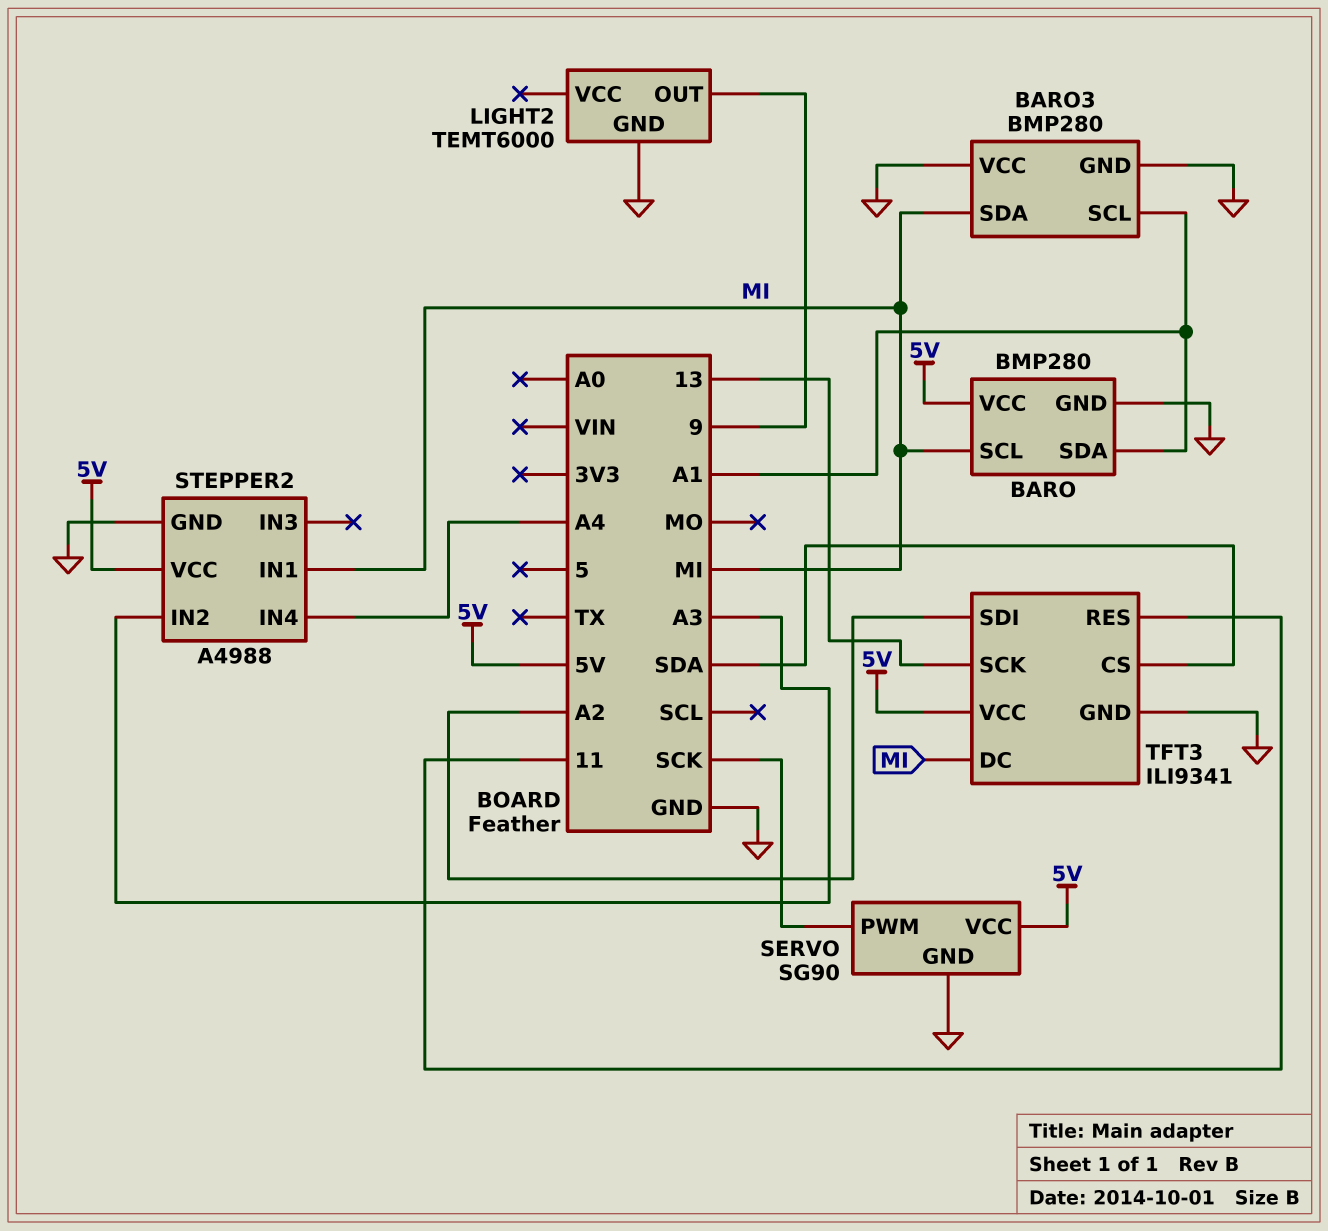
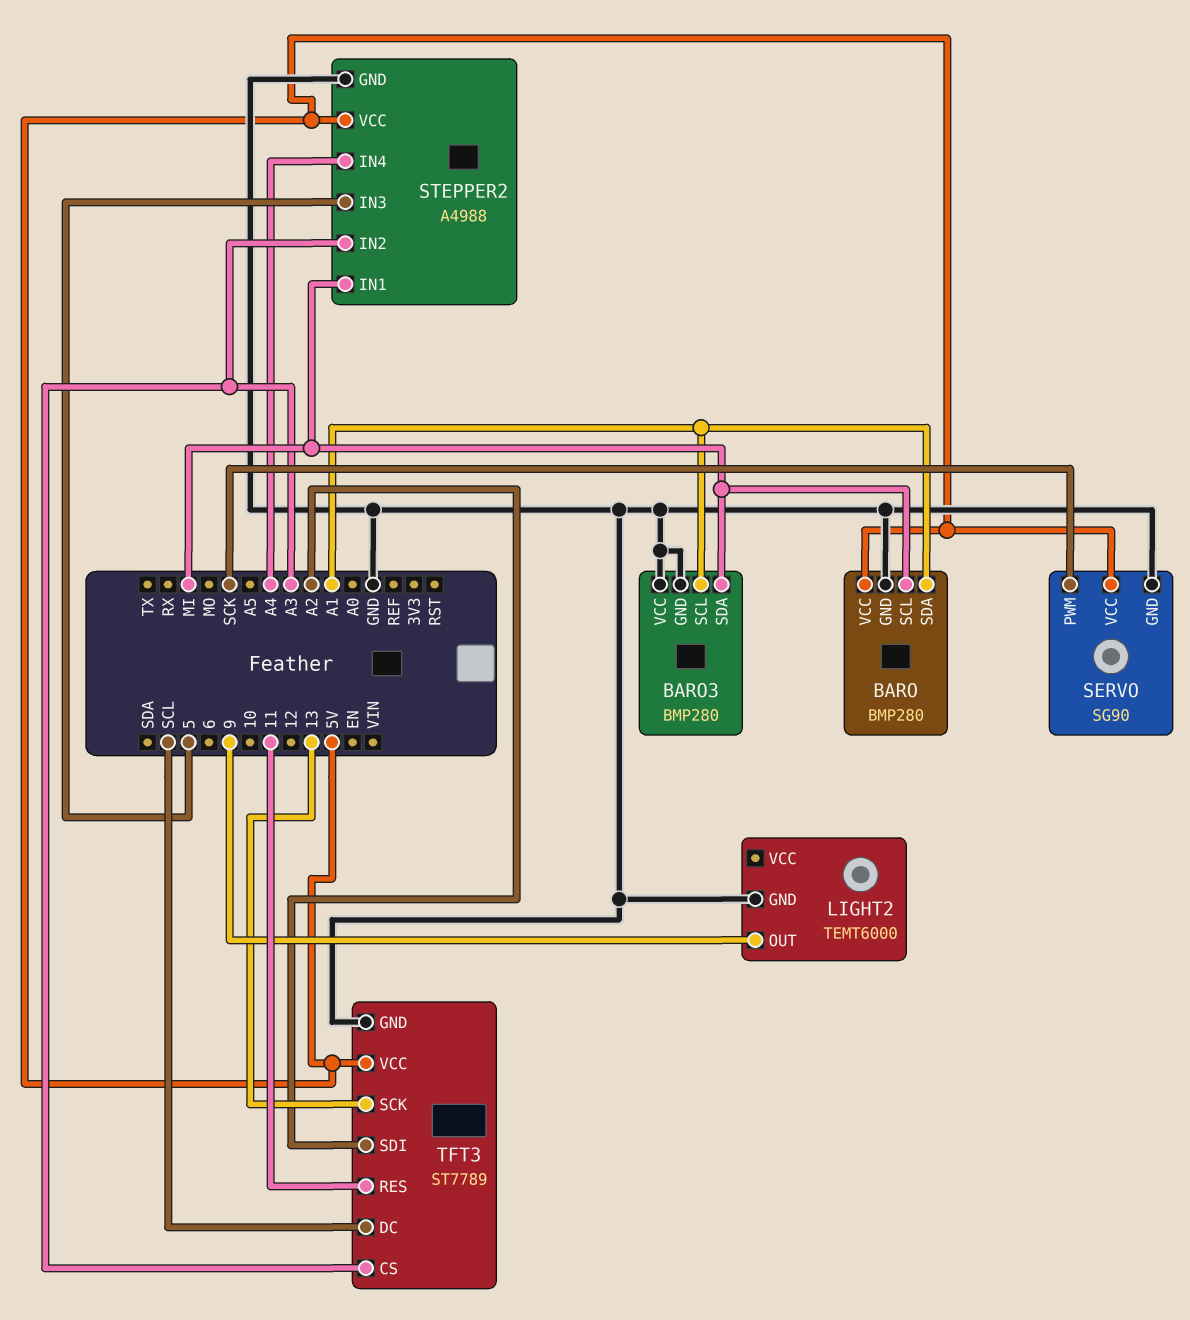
STEPPER2 pin IN3: none -> 5
TFT3: ILI9341 -> ST7789
TFT3 pin CS: SDA -> A3
TFT3 pin DC: MI -> SCL

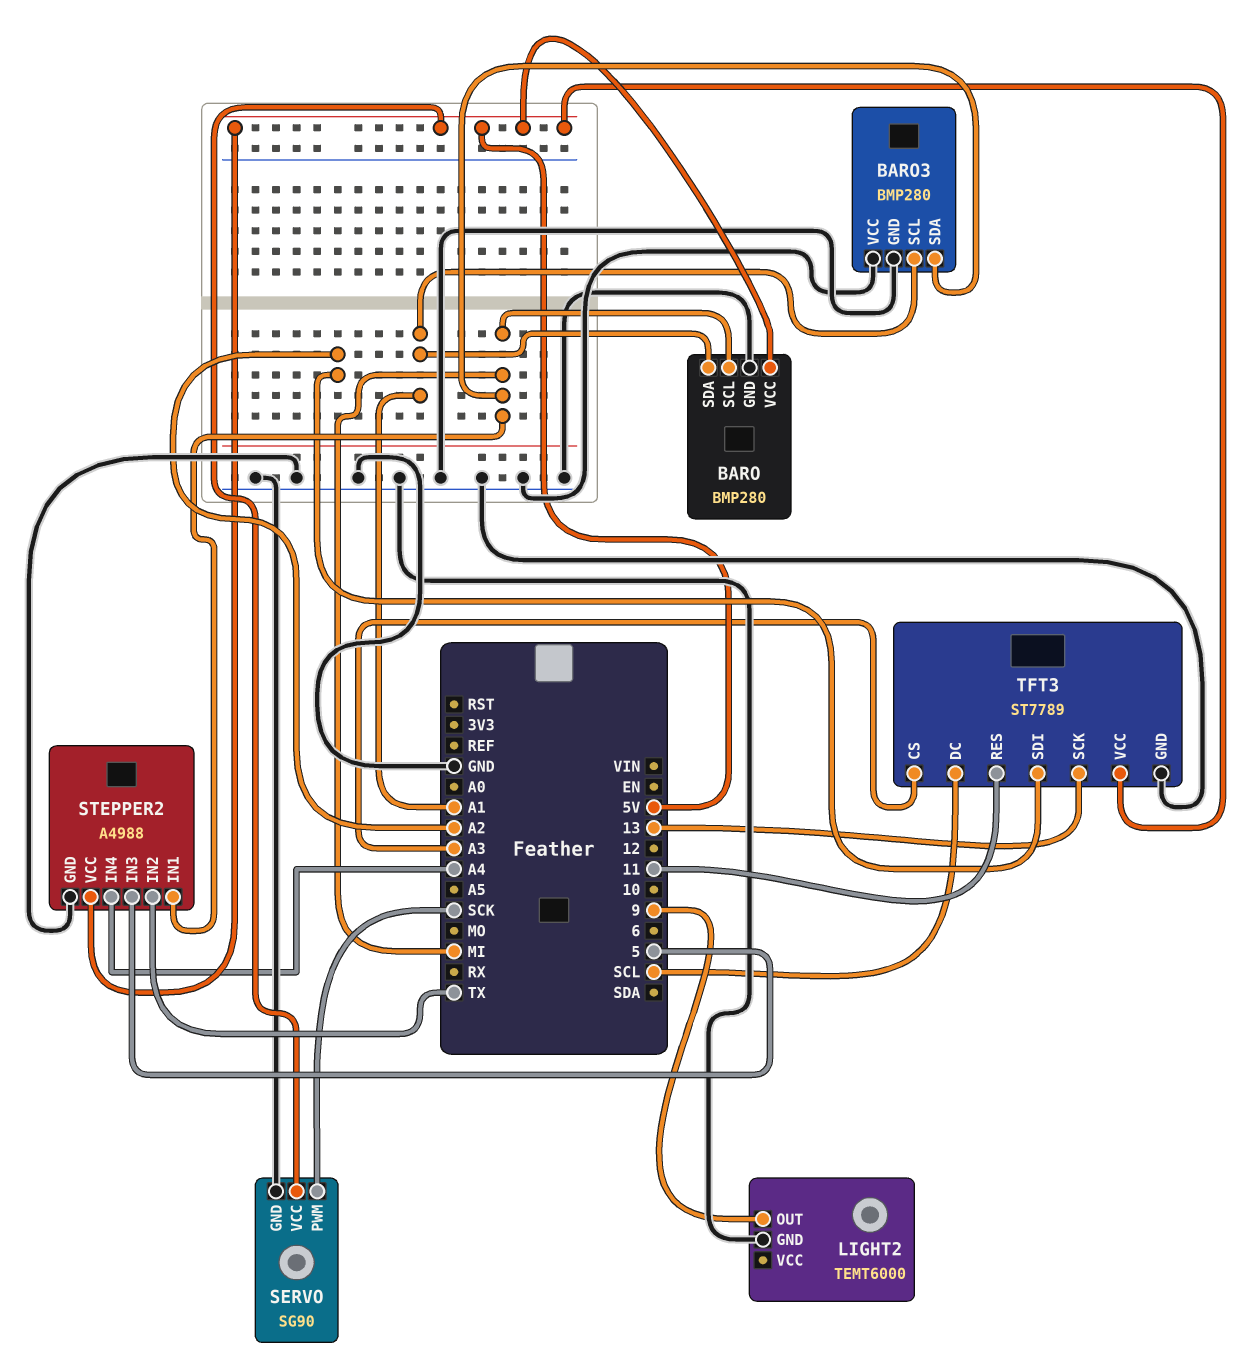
STEPPER2 pin IN2: A3 -> TX

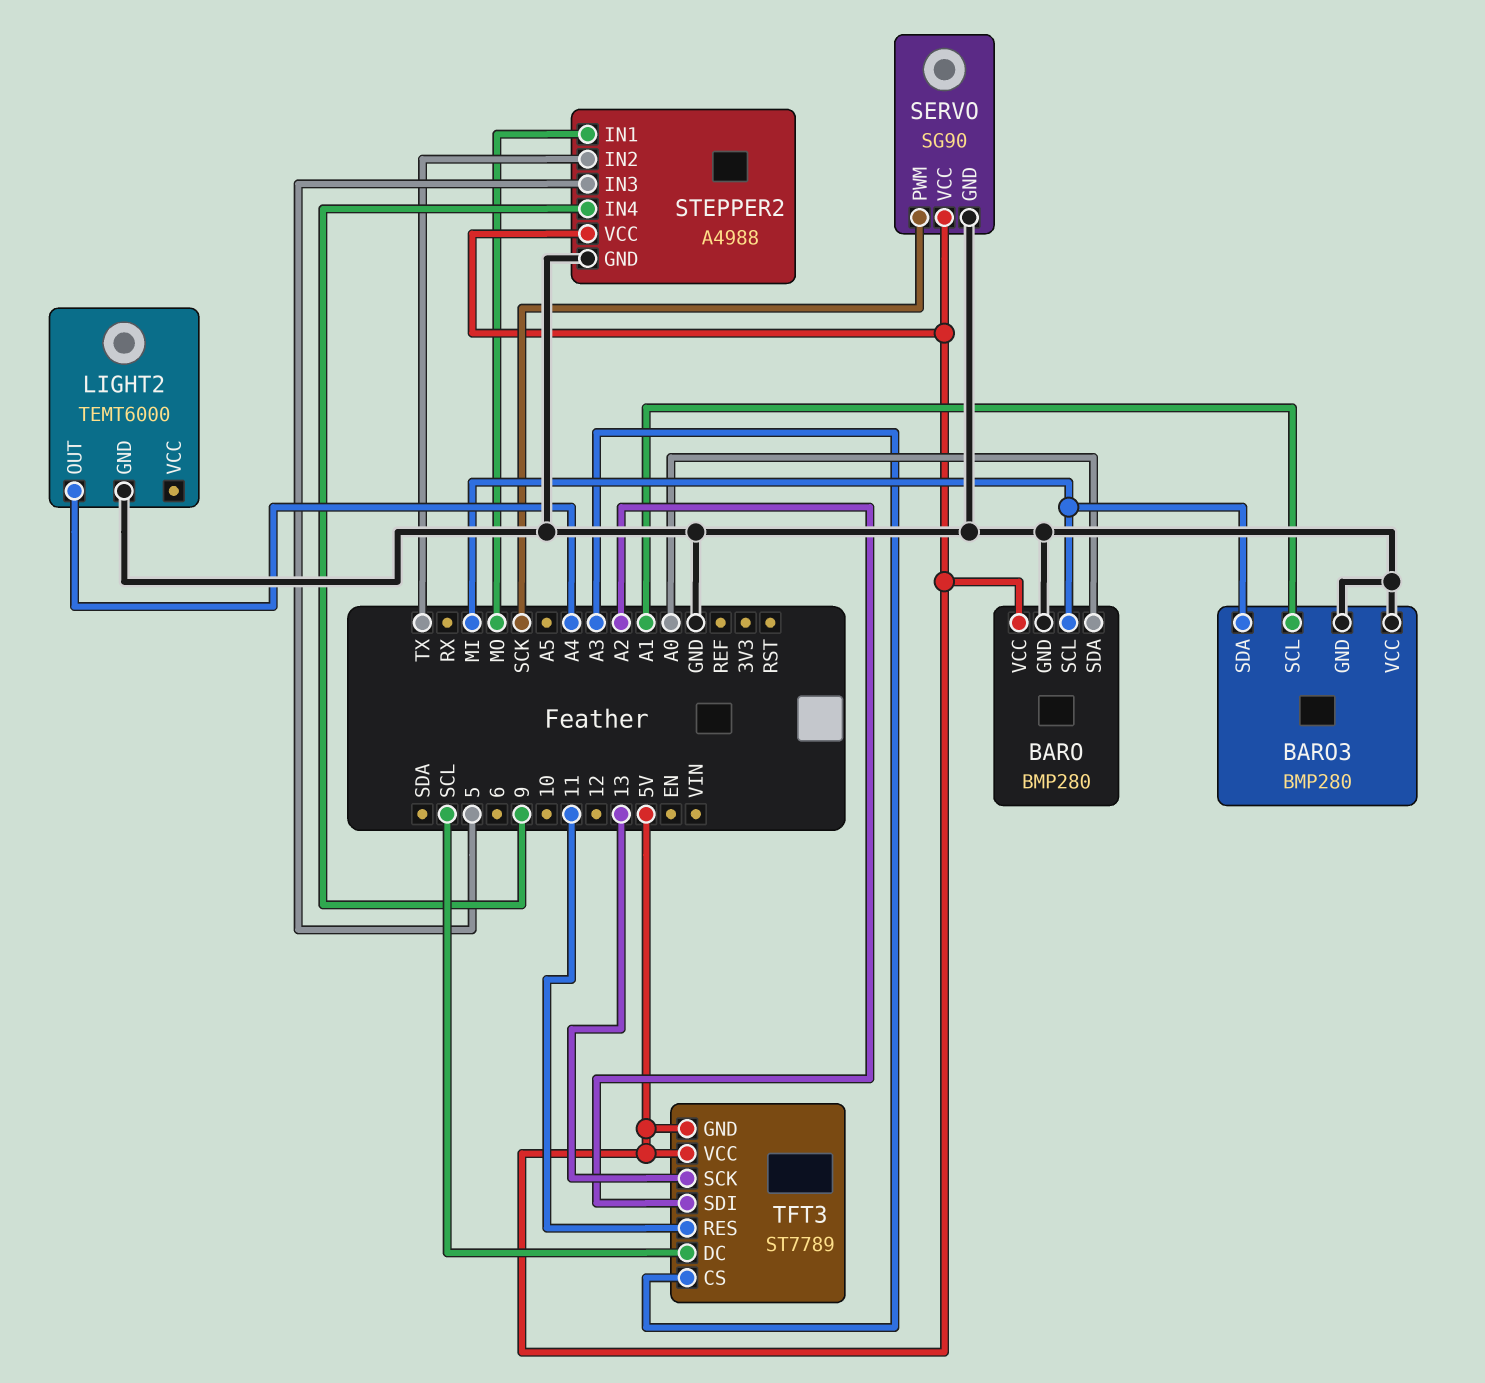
BARO pin SDA: A1 -> A0
LIGHT2 pin OUT: 9 -> A4
STEPPER2 pin IN1: MI -> MO
STEPPER2 pin IN4: A4 -> 9
TFT3 pin GND: GND -> 5V

